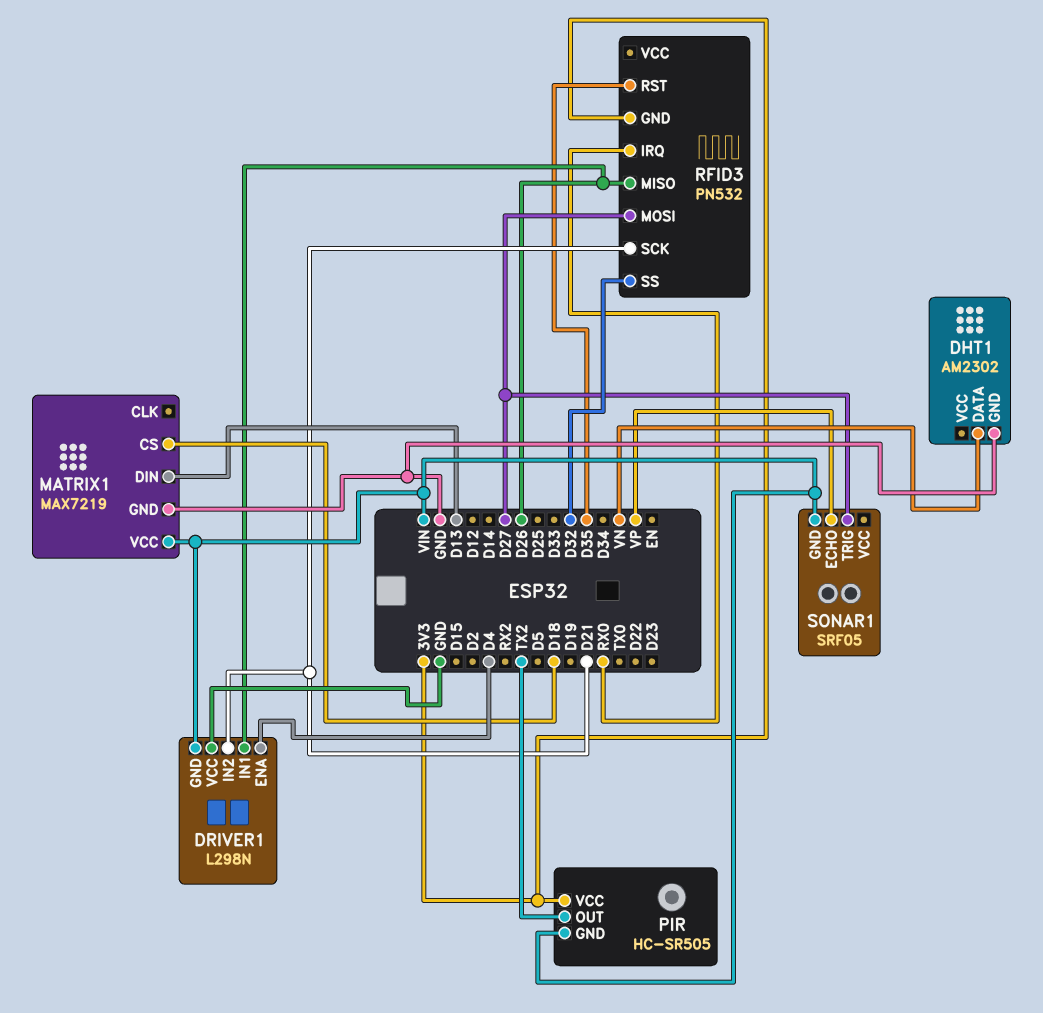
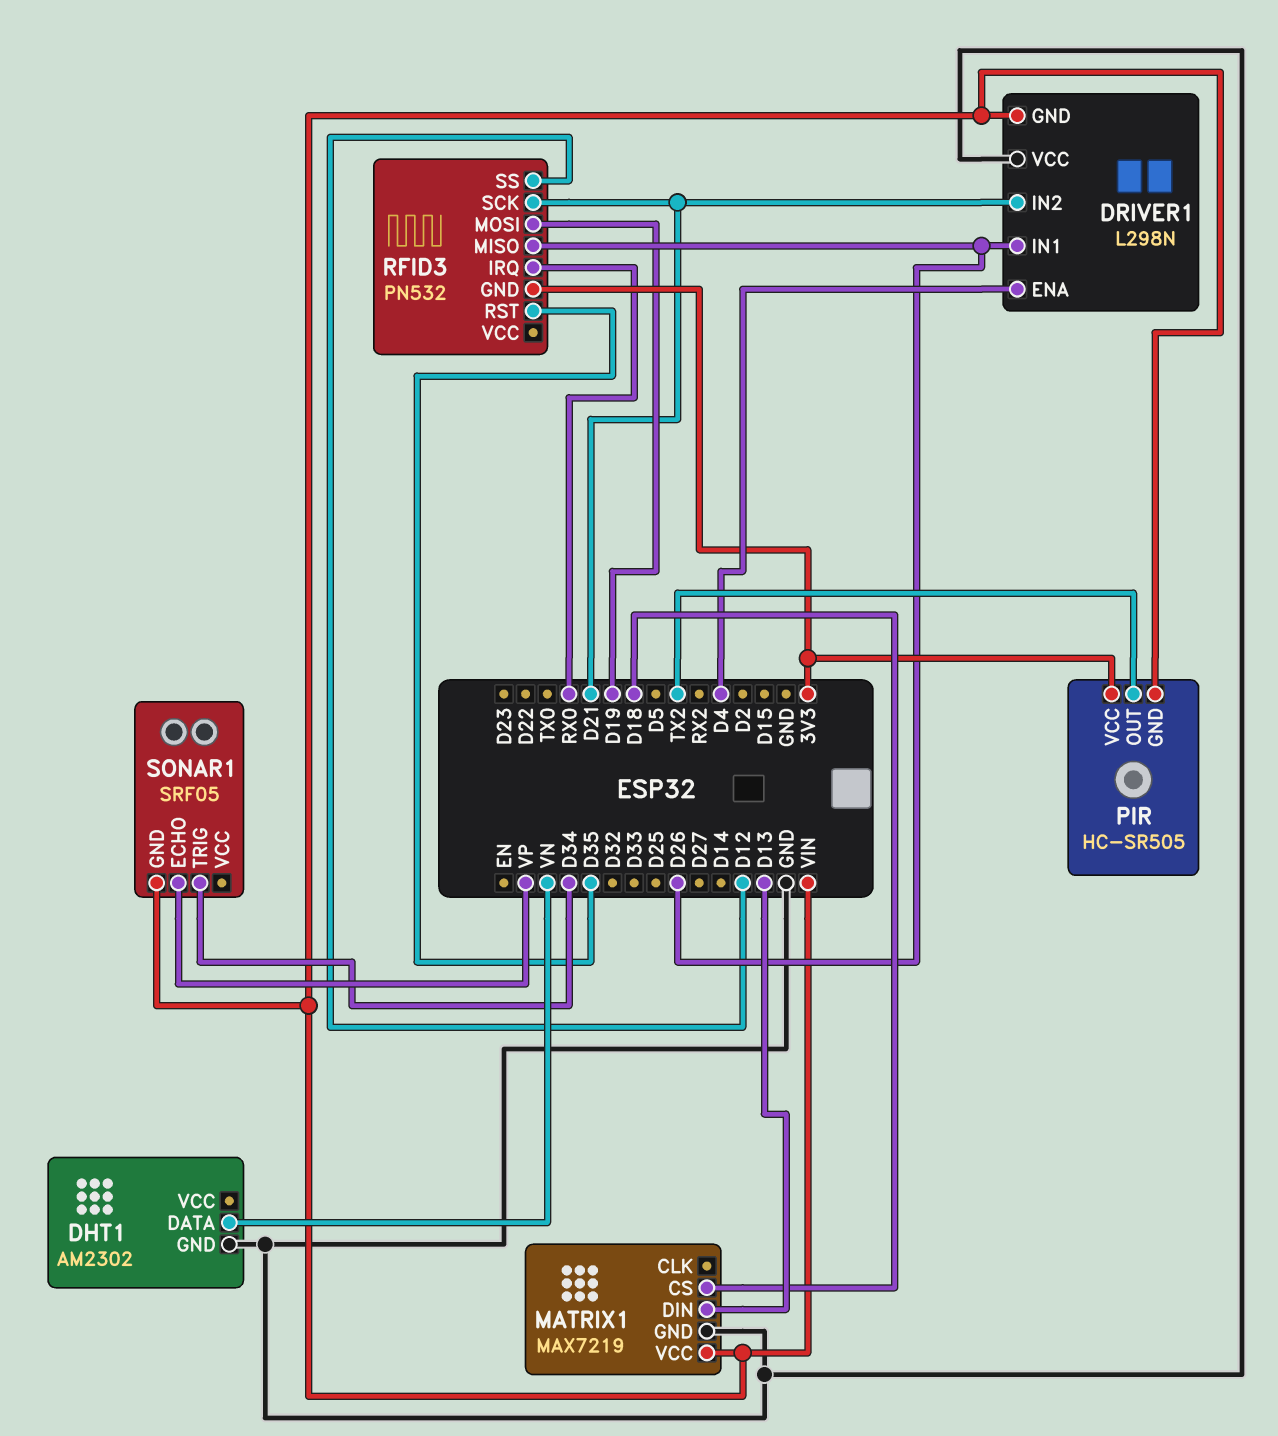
RFID3 pin MOSI: D27 -> D19
RFID3 pin SS: D32 -> D12
SONAR1 pin TRIG: D27 -> D34

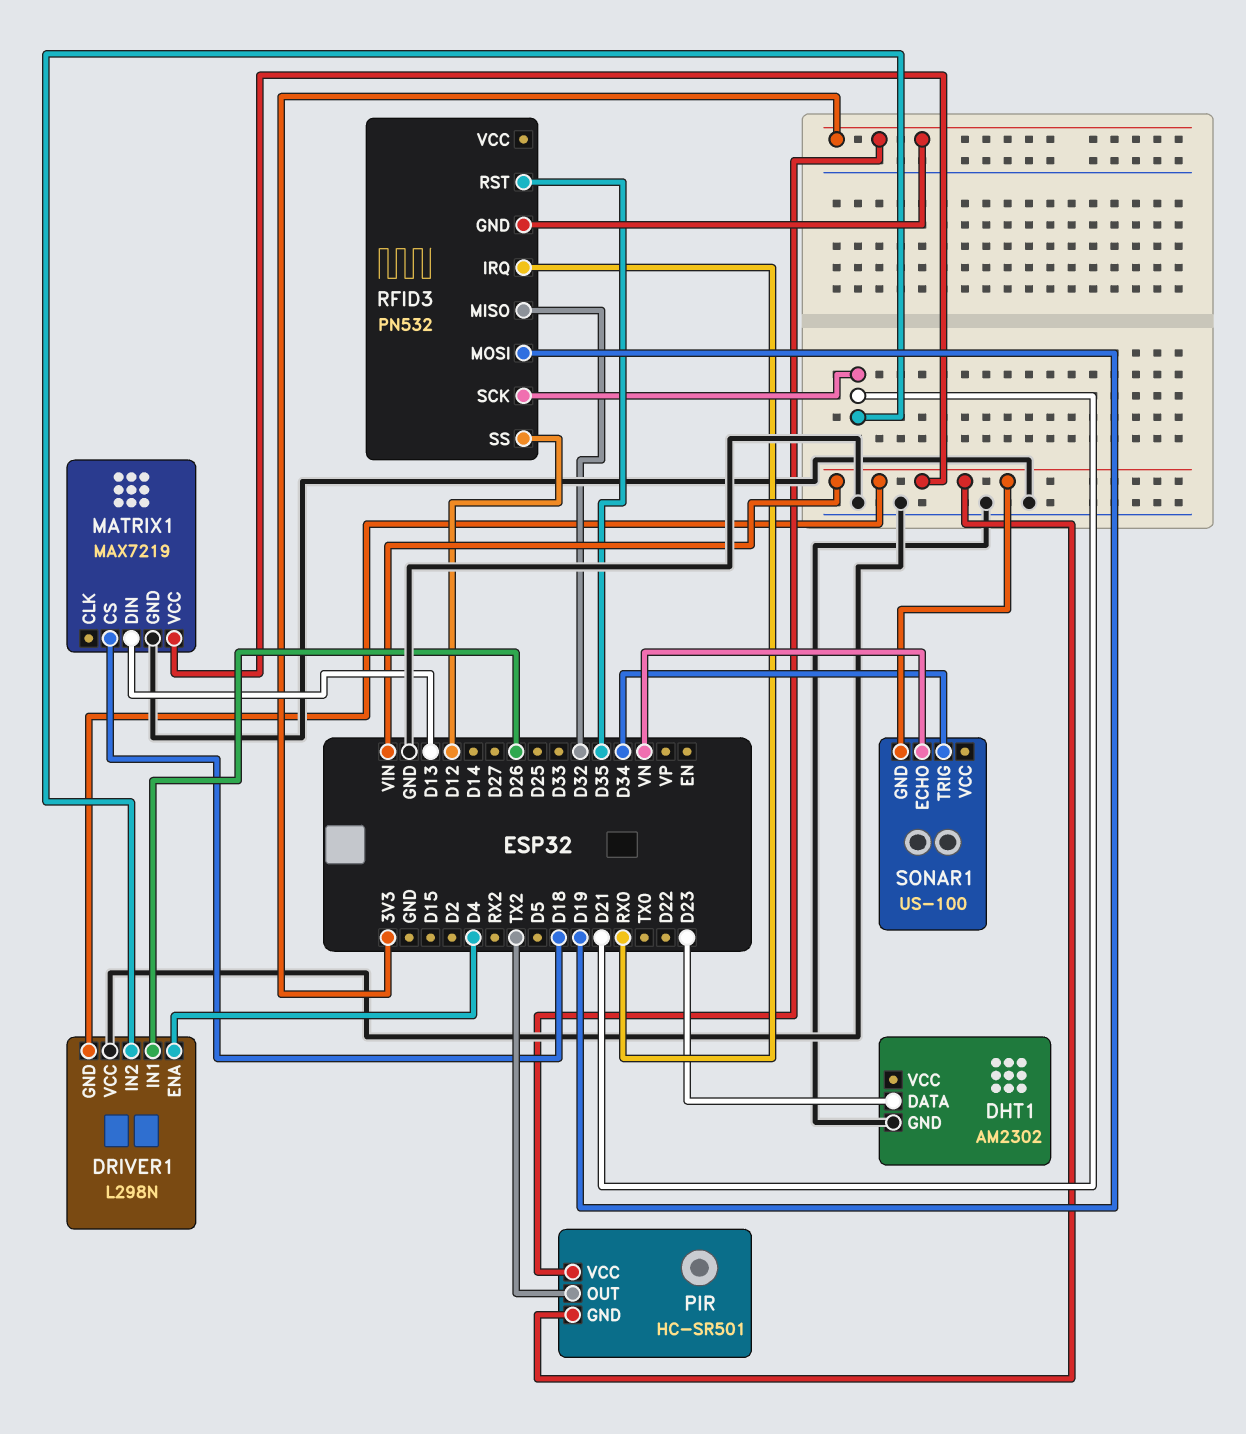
DHT1 pin DATA: VN -> D23
PIR: HC-SR505 -> HC-SR501
RFID3 pin MISO: D26 -> D32
SONAR1: SRF05 -> US-100
SONAR1 pin ECHO: VP -> VN

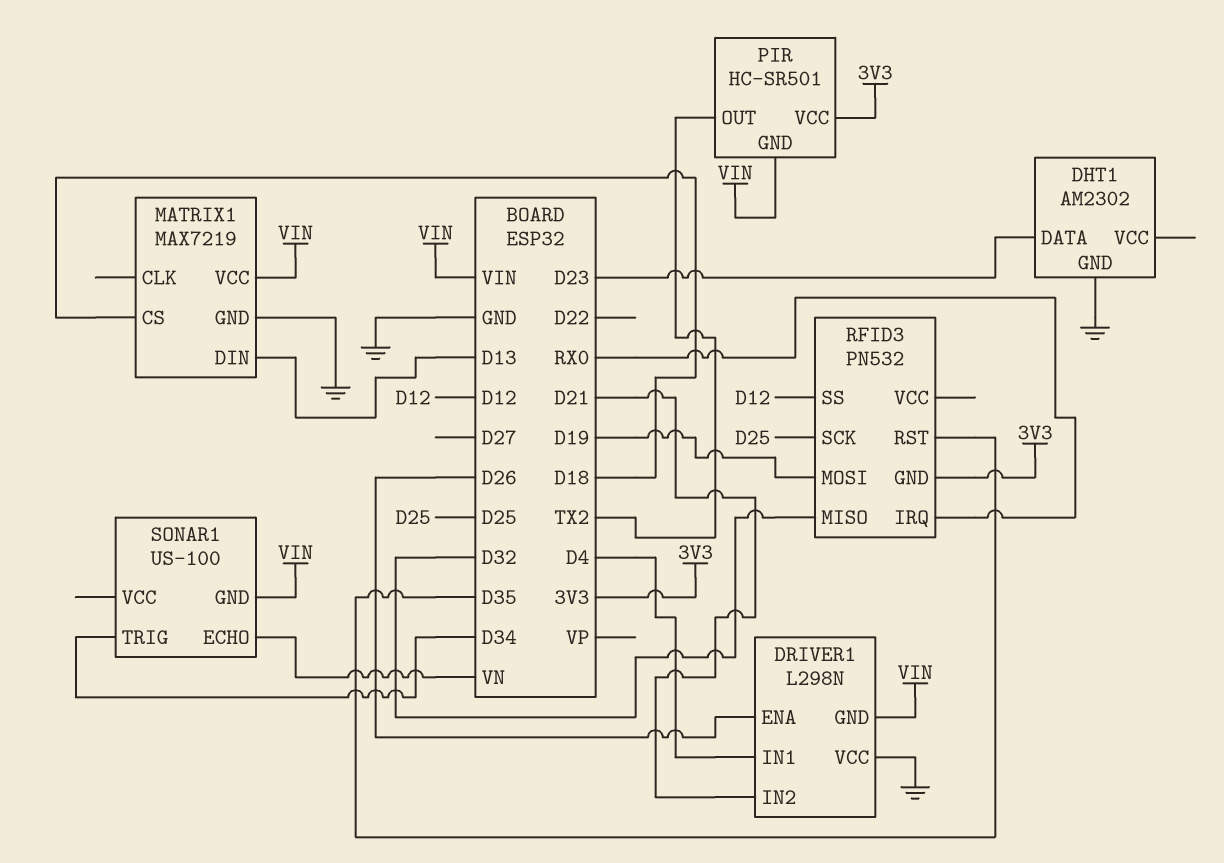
DRIVER1 pin ENA: D4 -> D26
DRIVER1 pin IN1: D26 -> D4
RFID3 pin SCK: D21 -> D25

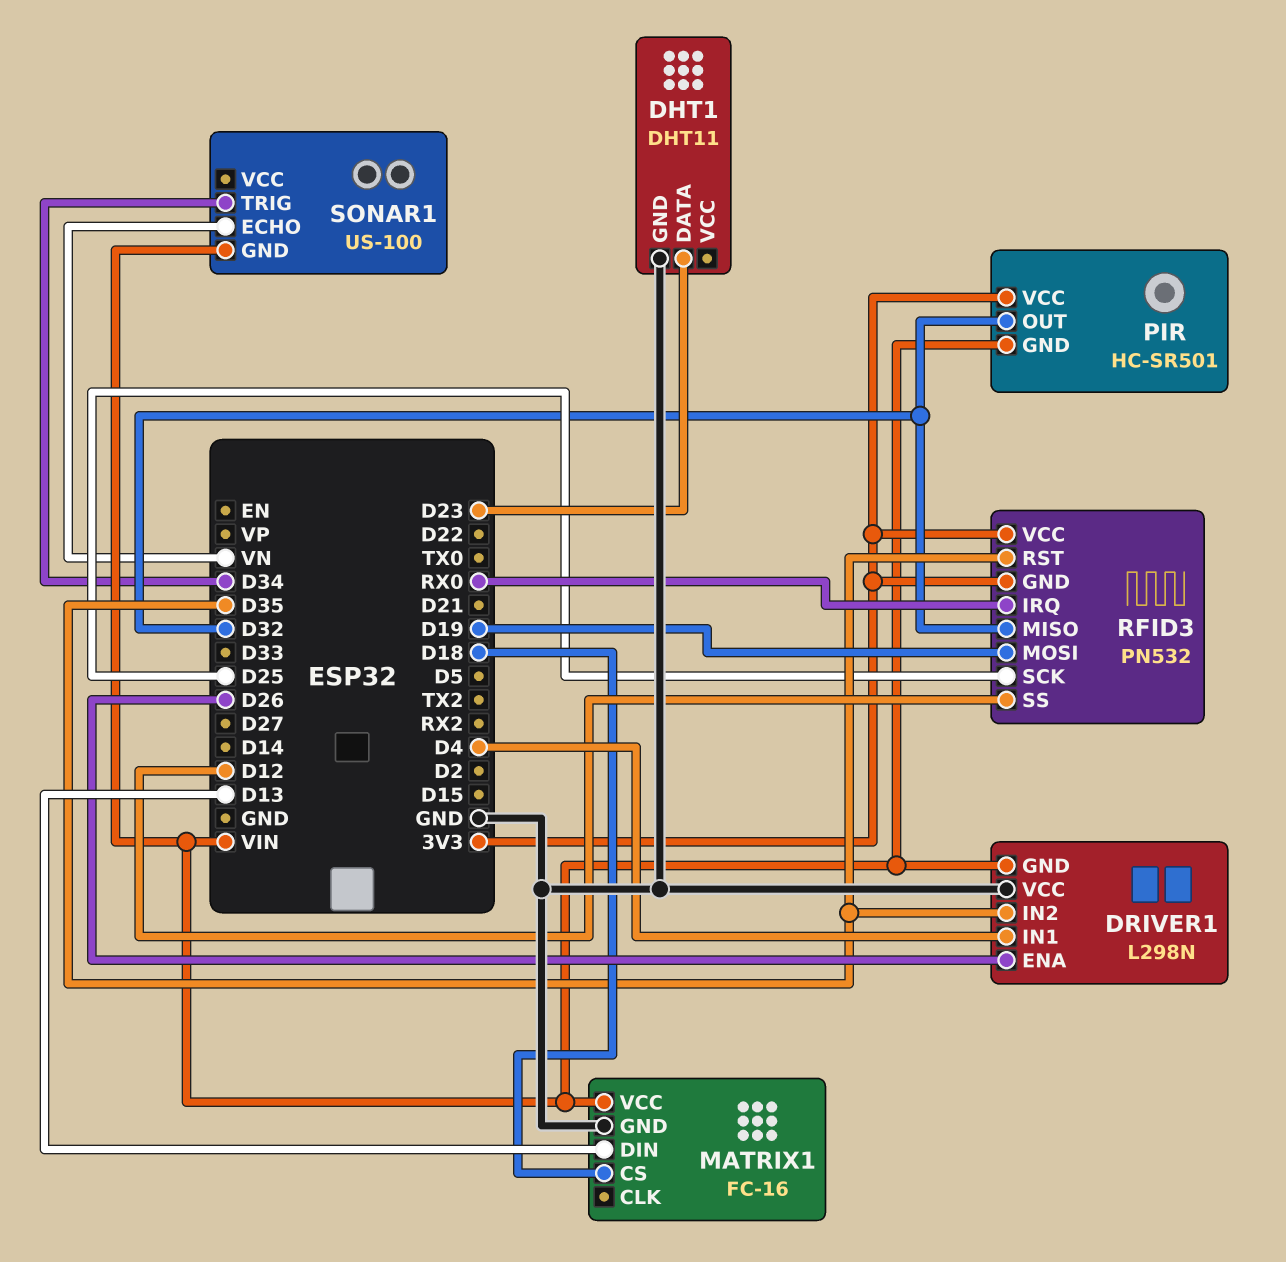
DHT1: AM2302 -> DHT11
DRIVER1 pin IN2: D21 -> D35
MATRIX1: MAX7219 -> FC-16
PIR pin OUT: TX2 -> D32
RFID3 pin VCC: none -> 3V3

